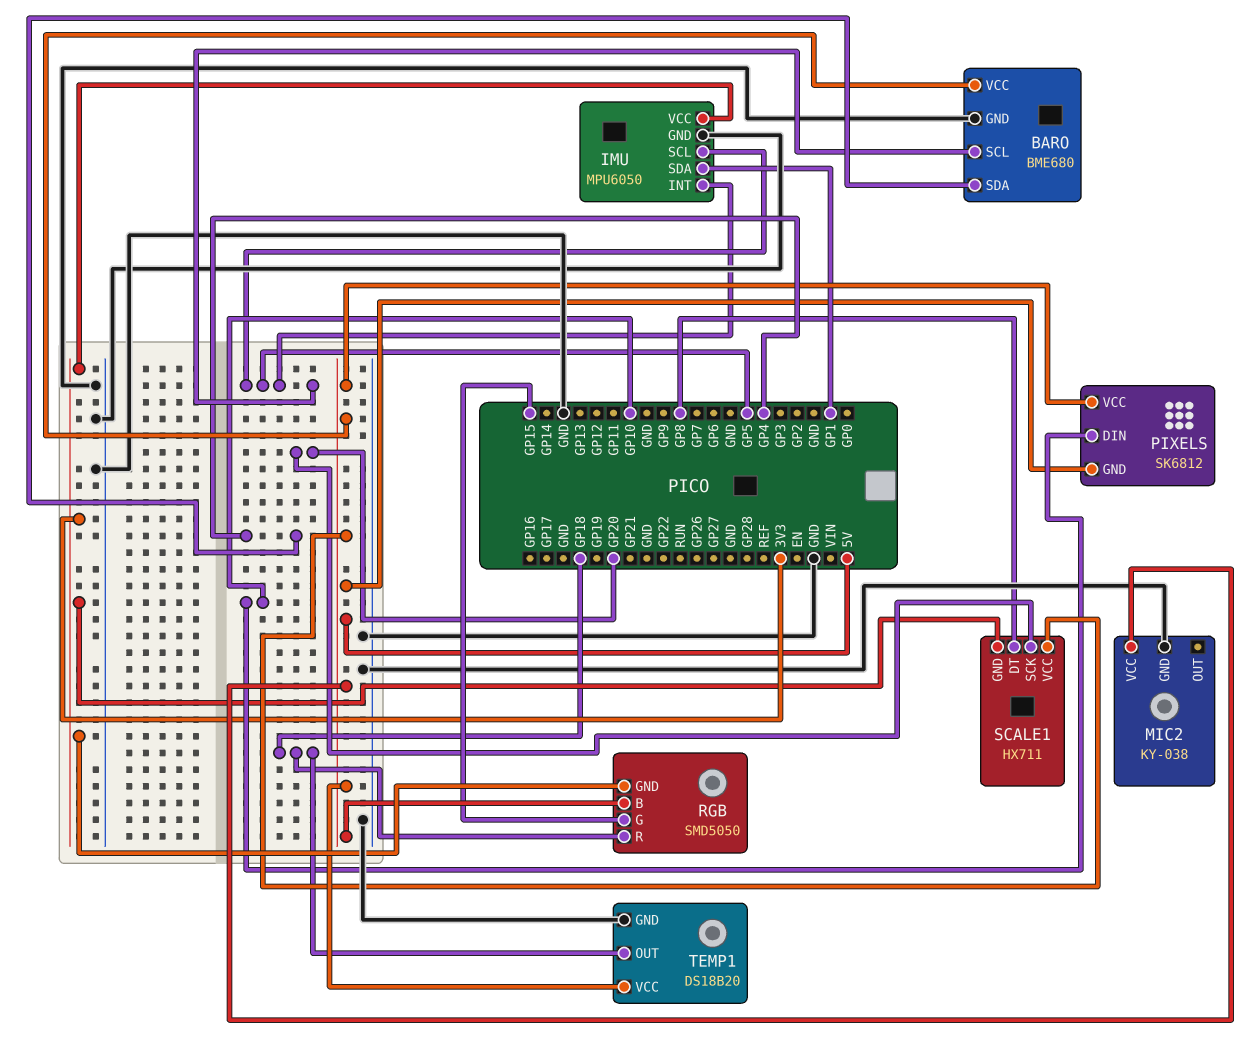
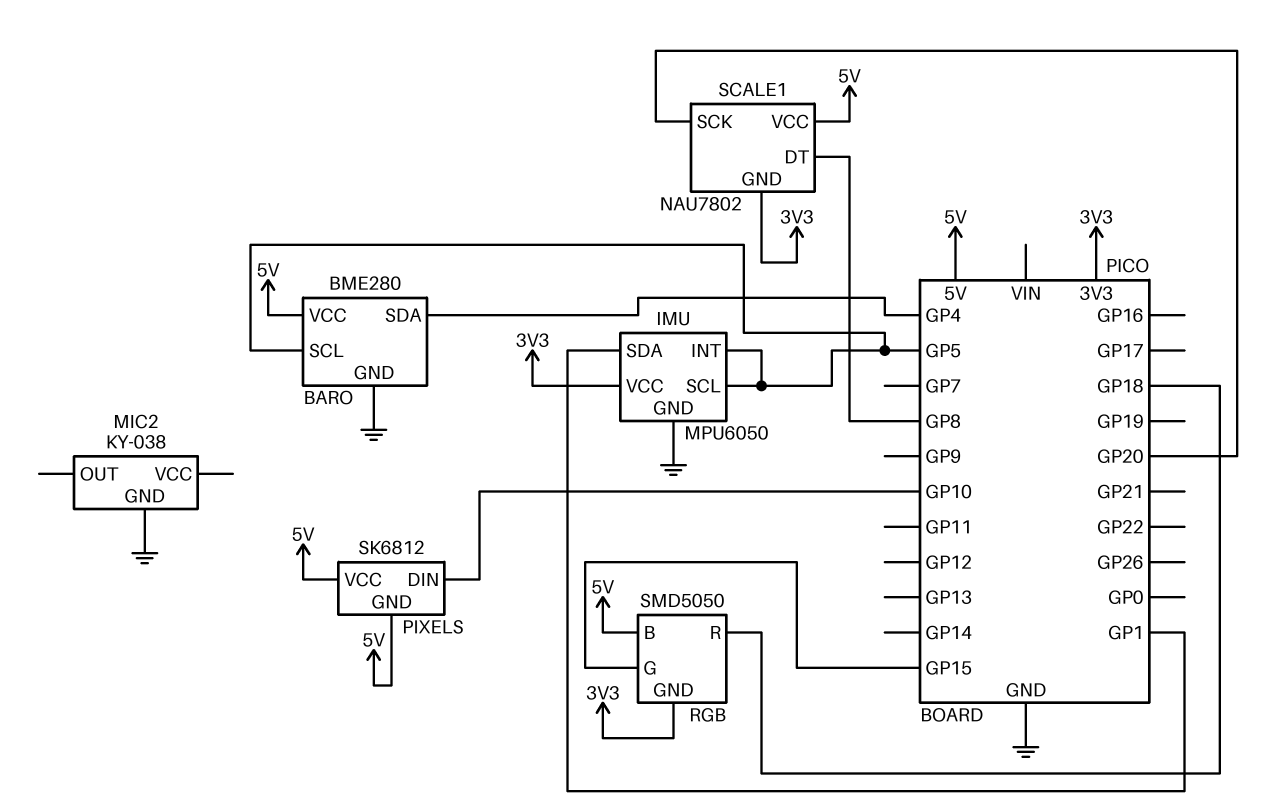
BARO: BME680 -> BME280
MIC2 pin VCC: 5V -> none
SCALE1: HX711 -> NAU7802
TEMP1: DS18B20 -> none
TEMP1 pin GND: GND -> none
TEMP1 pin OUT: GP18 -> none
TEMP1 pin VCC: 5V -> none

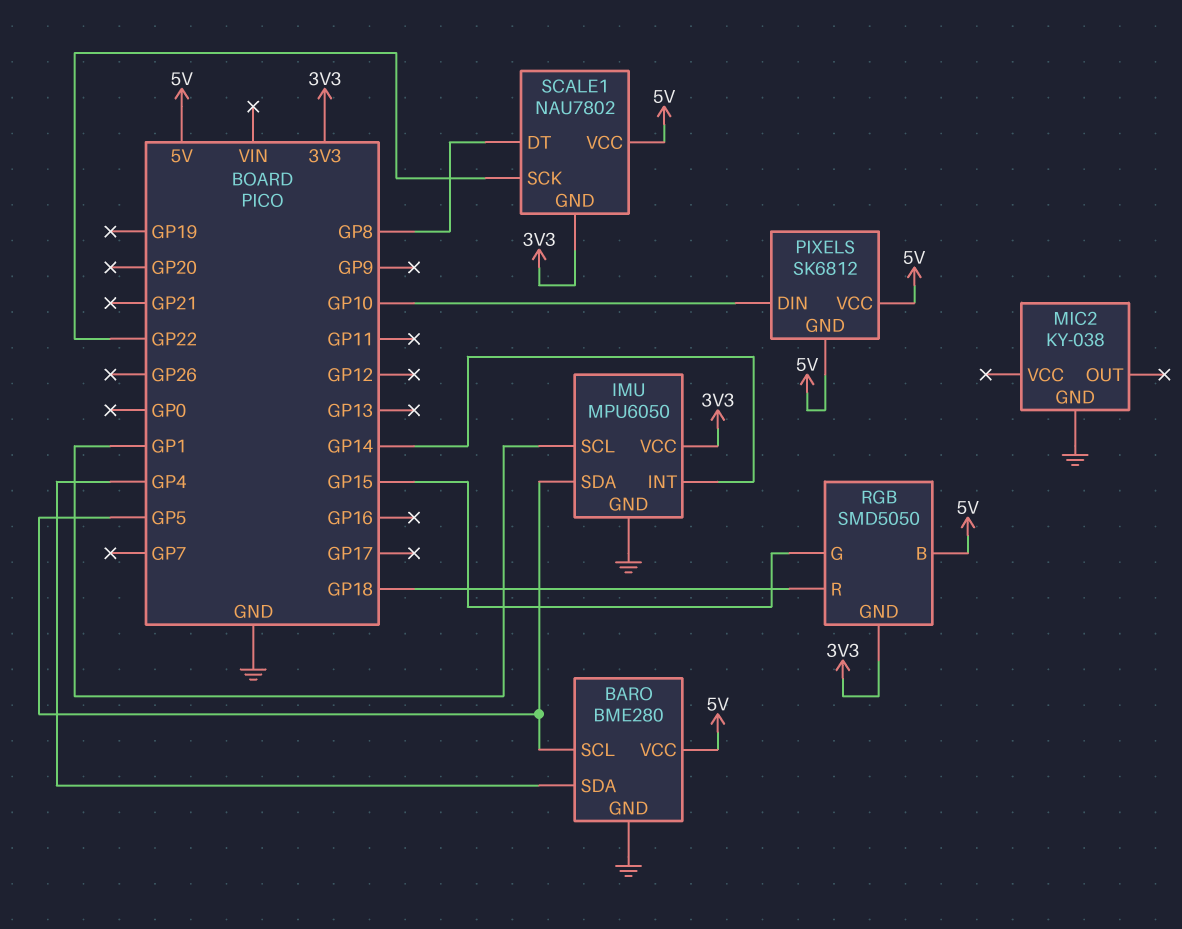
IMU pin INT: GP5 -> GP14
IMU pin SCL: GP5 -> GP1
IMU pin SDA: GP1 -> GP5
SCALE1 pin SCK: GP20 -> GP22

